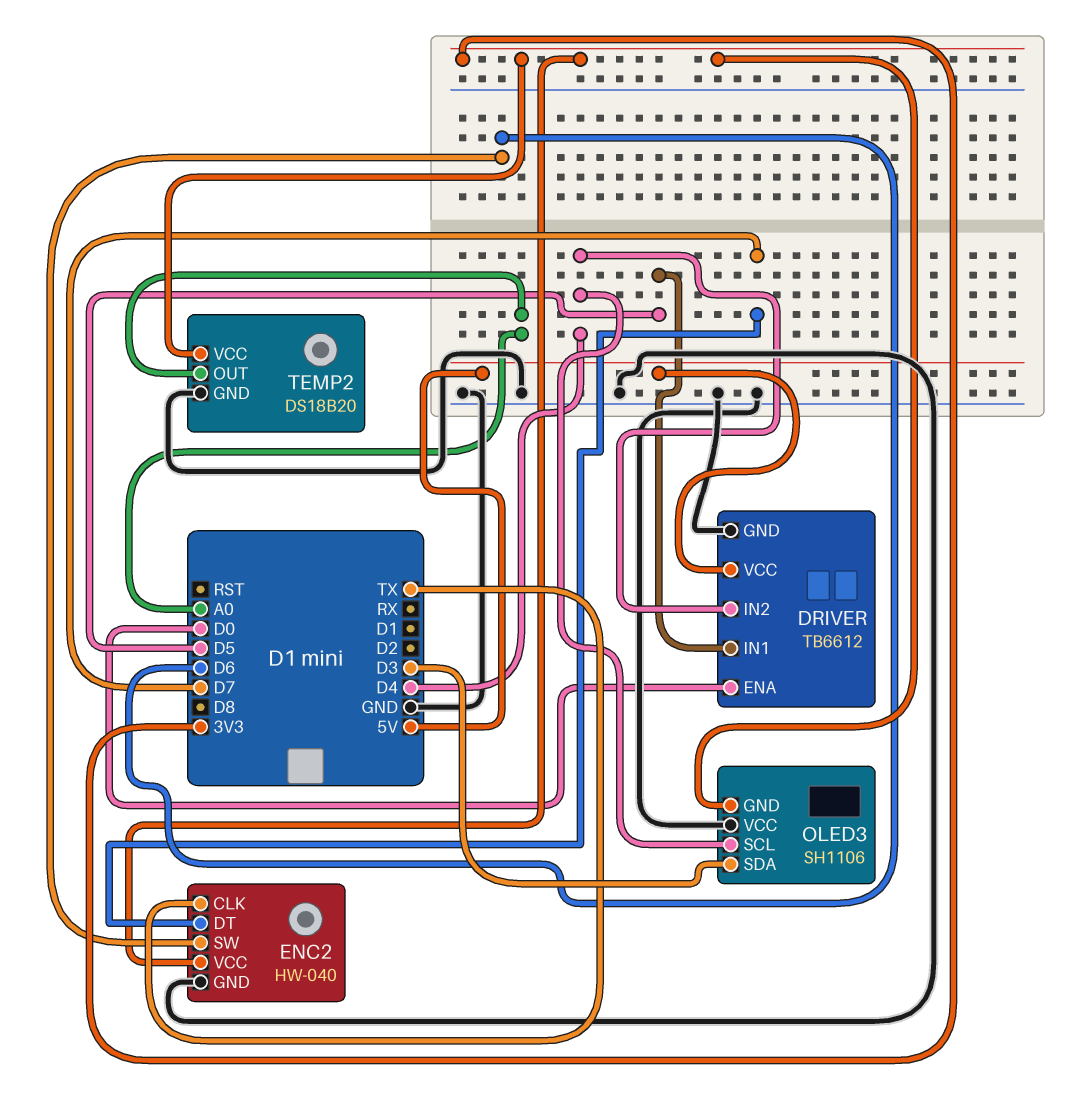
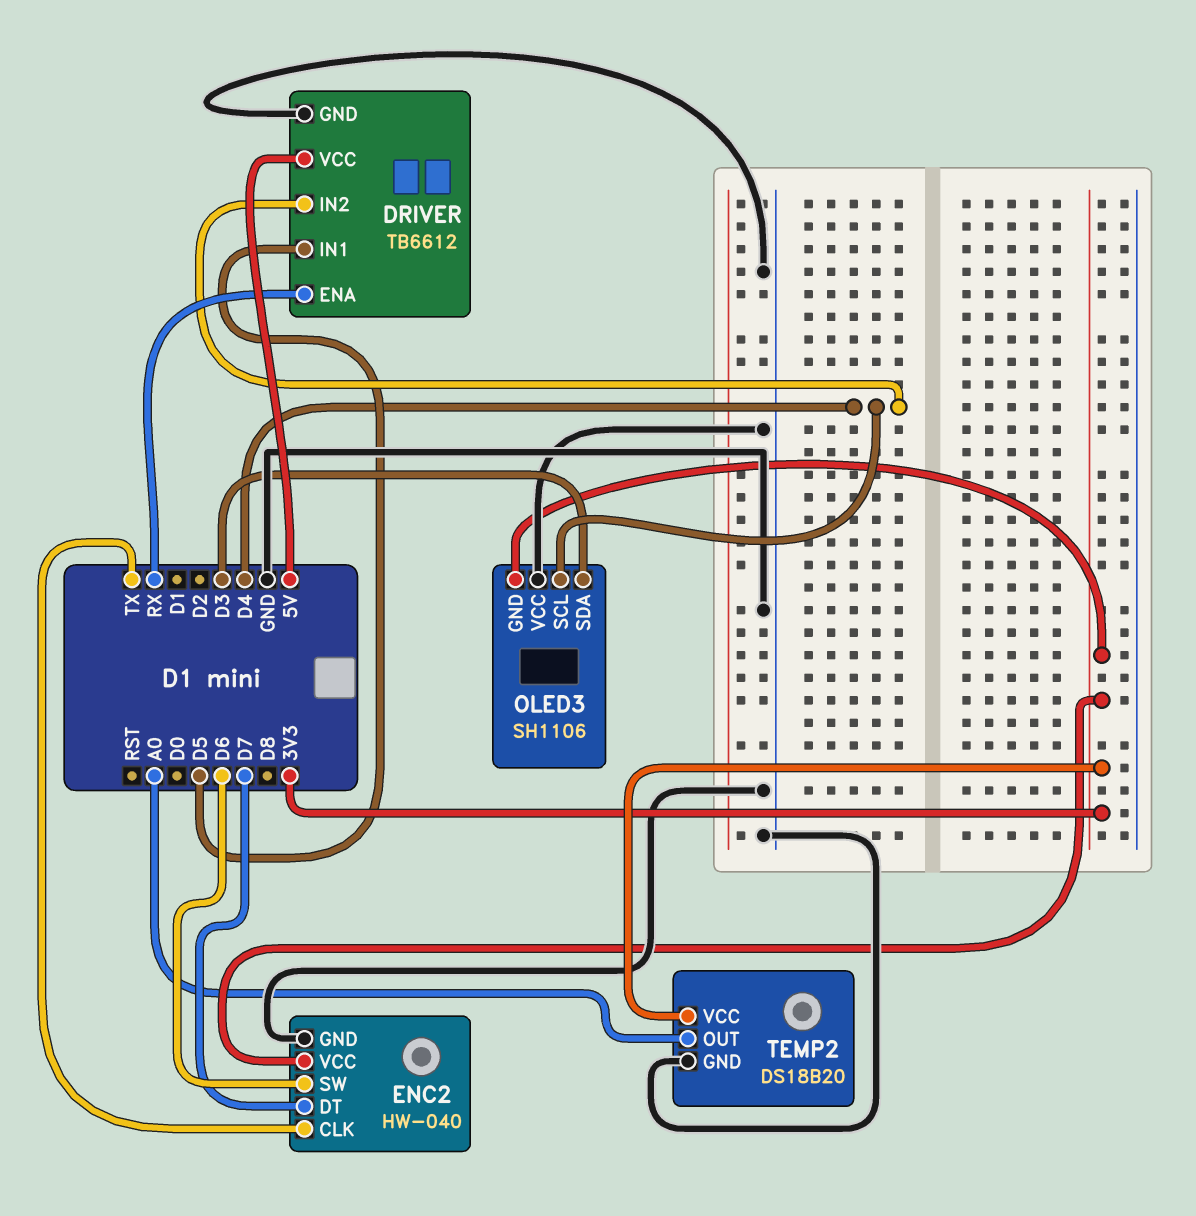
DRIVER pin ENA: D0 -> RX

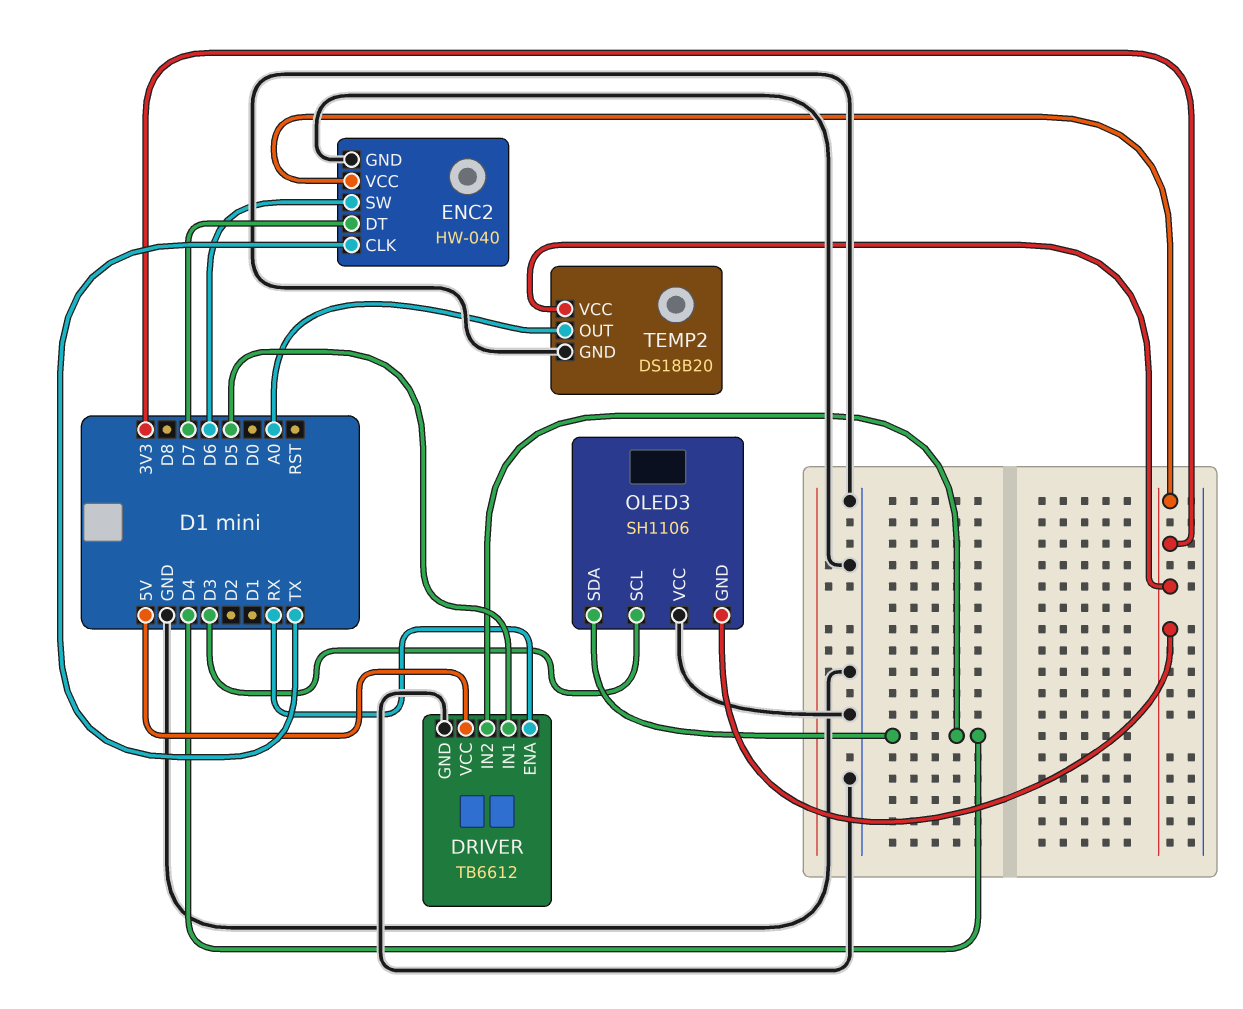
OLED3 pin SCL: D4 -> D3
OLED3 pin SDA: D3 -> D4

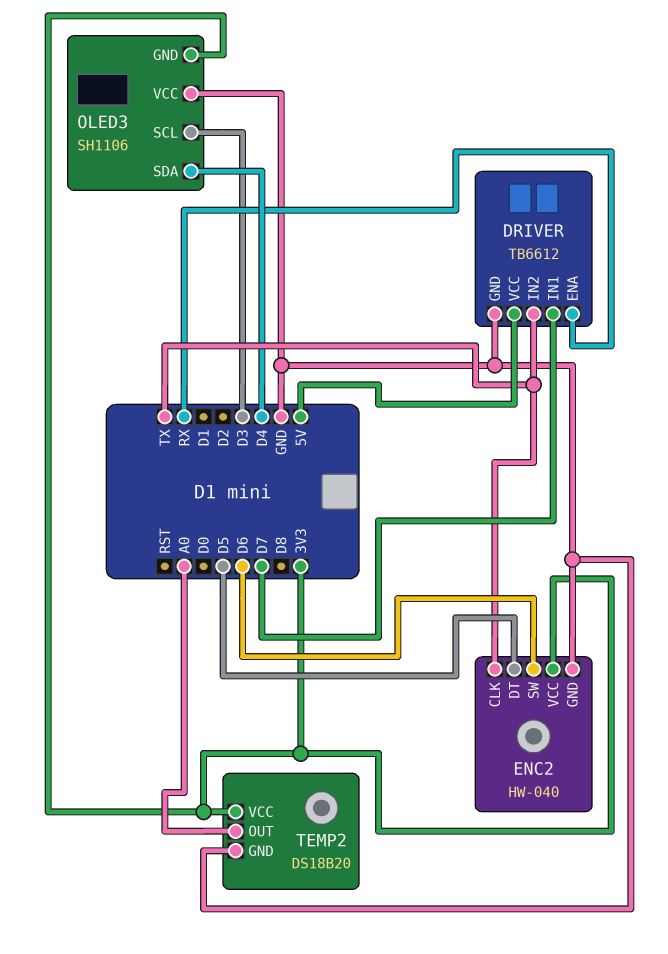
DRIVER pin IN1: D5 -> D7
DRIVER pin IN2: D4 -> TX
ENC2 pin DT: D7 -> D5

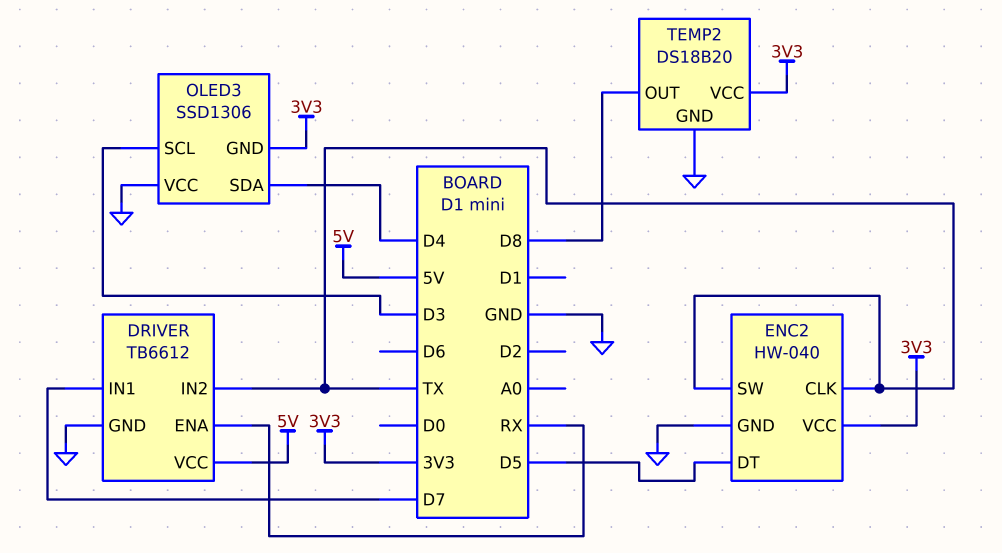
ENC2 pin SW: D6 -> TX
OLED3: SH1106 -> SSD1306
TEMP2 pin OUT: A0 -> D8

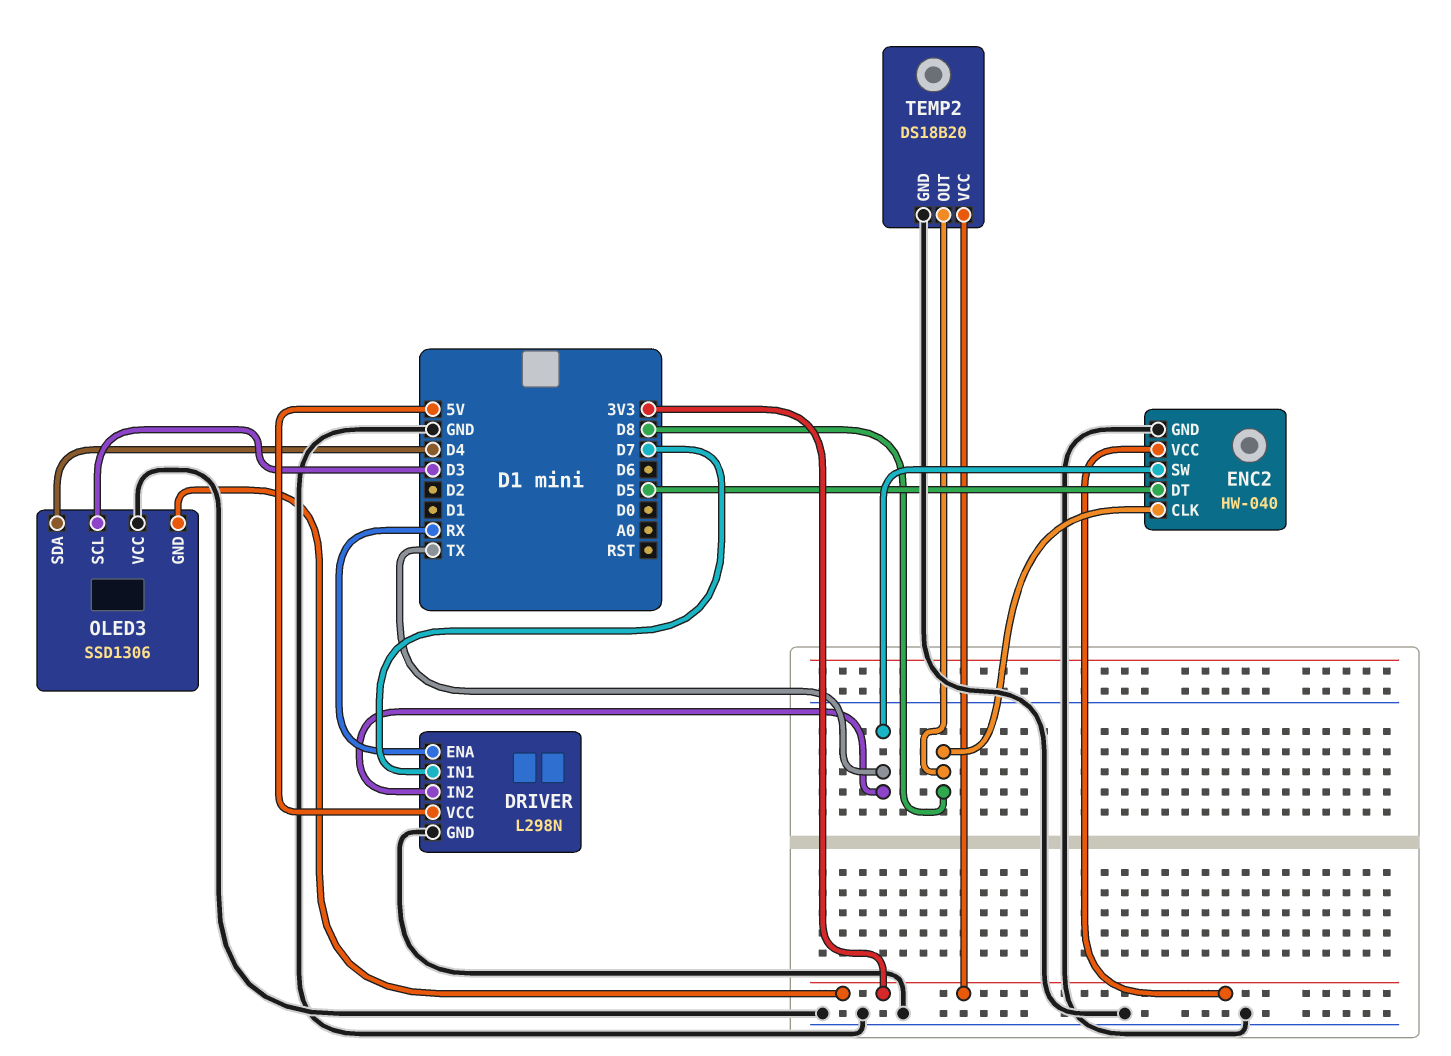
DRIVER: TB6612 -> L298N
ENC2 pin CLK: TX -> D8

